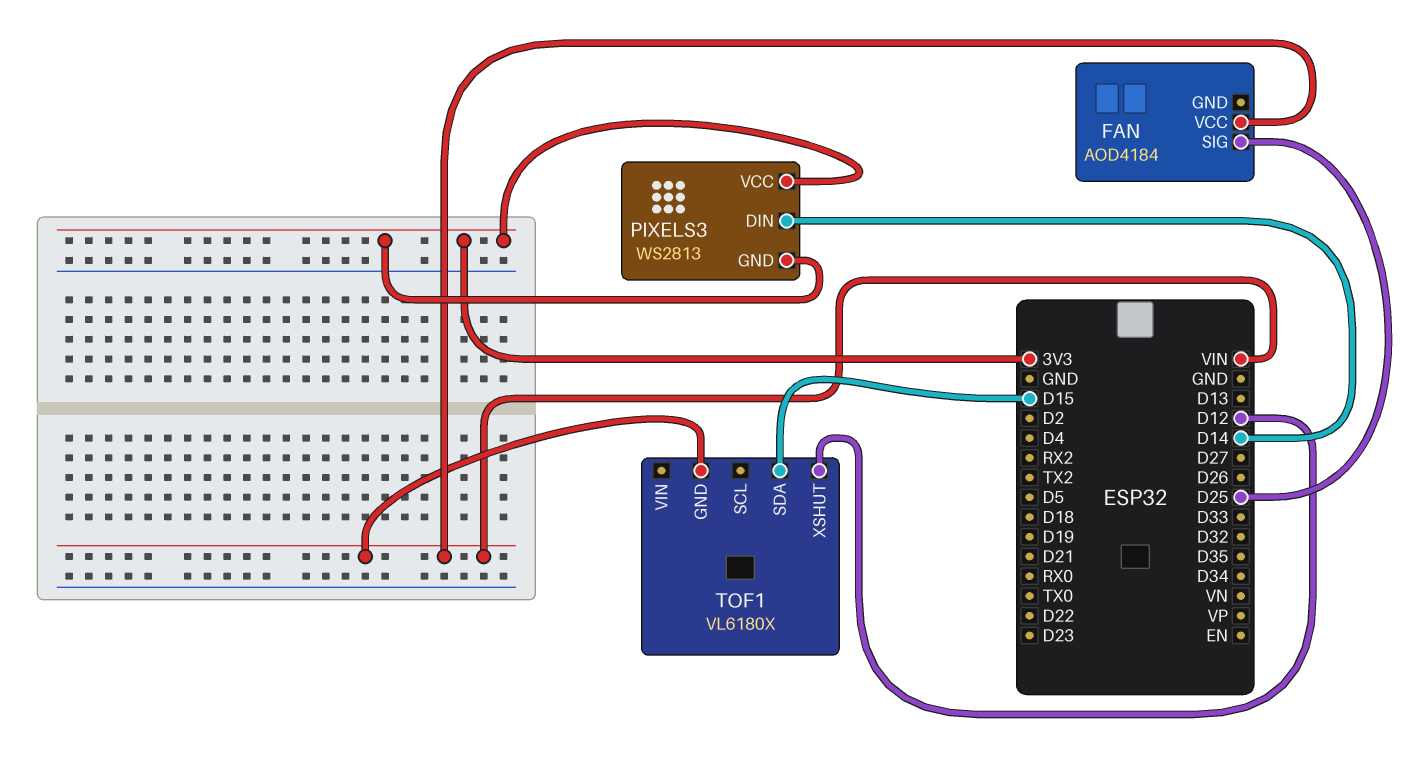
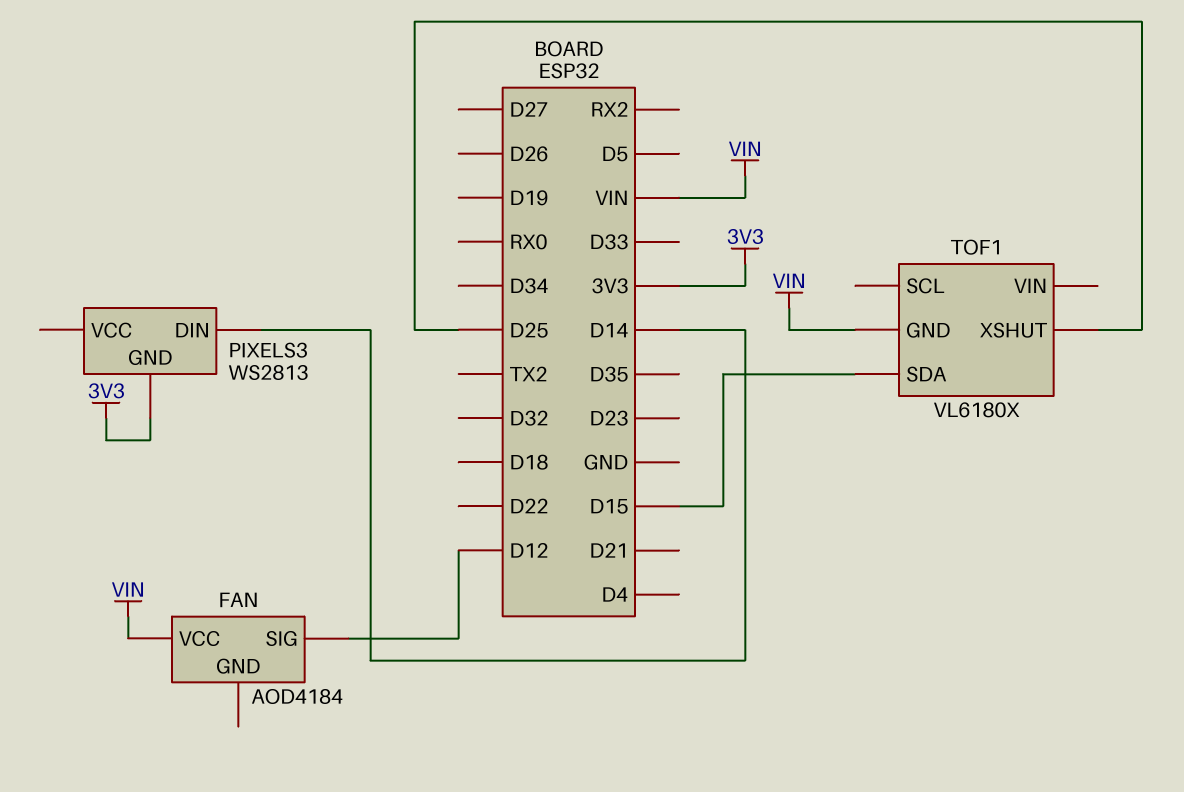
FAN pin SIG: D25 -> D12
PIXELS3 pin VCC: 3V3 -> none
TOF1 pin XSHUT: D12 -> D25

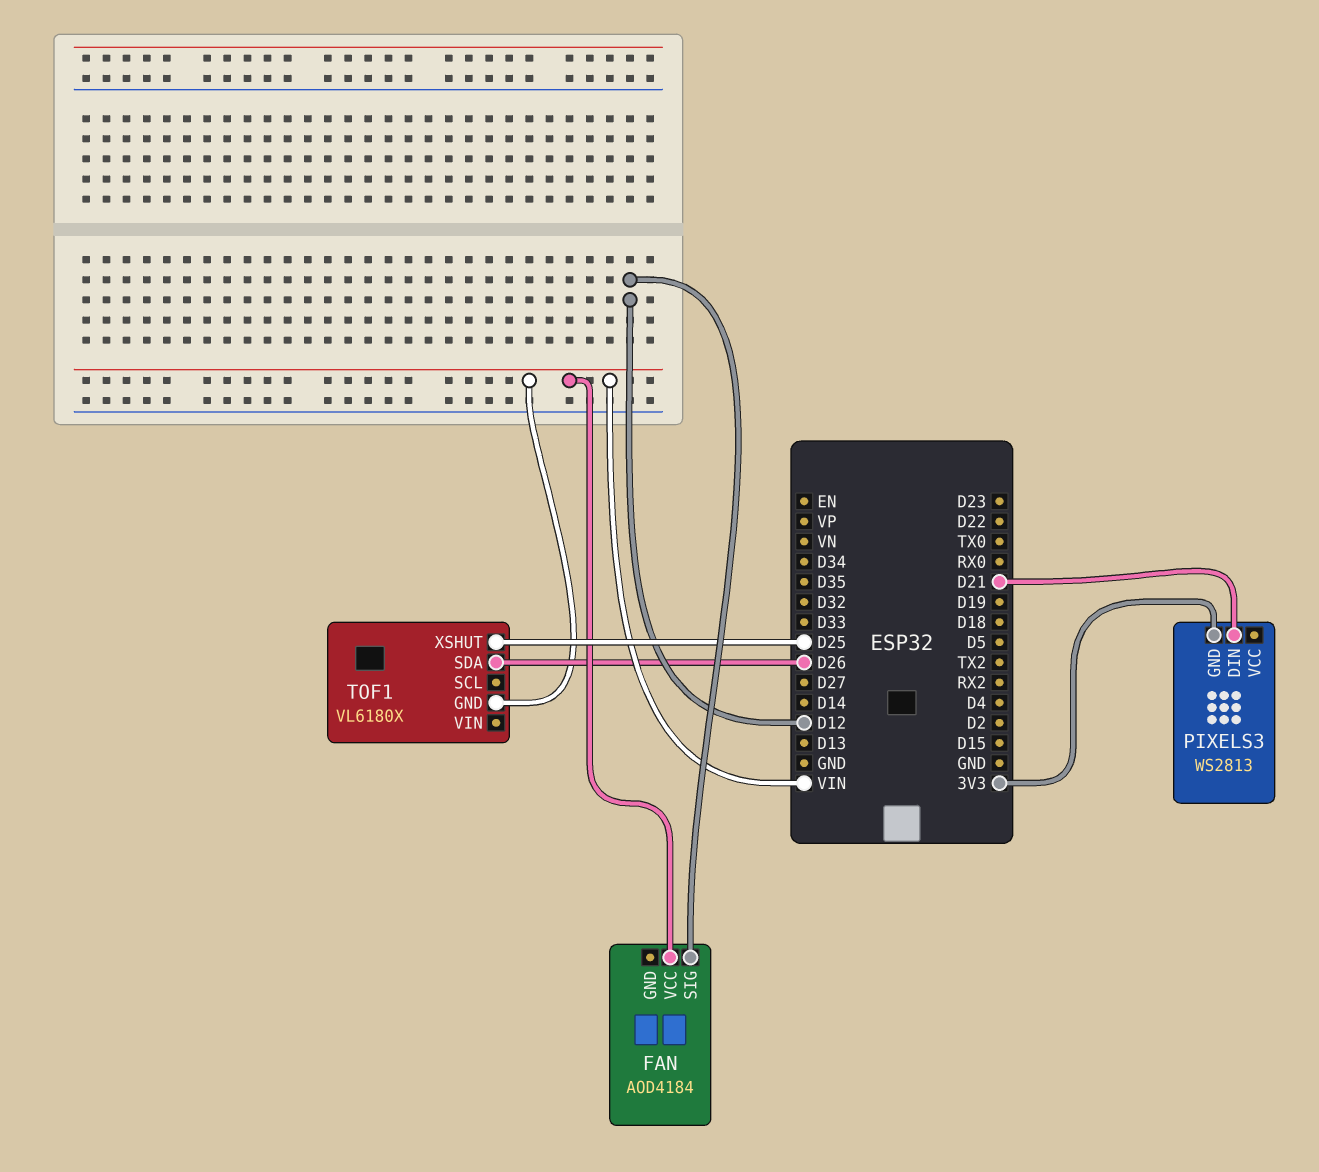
PIXELS3 pin DIN: D14 -> D21
TOF1 pin SDA: D15 -> D26

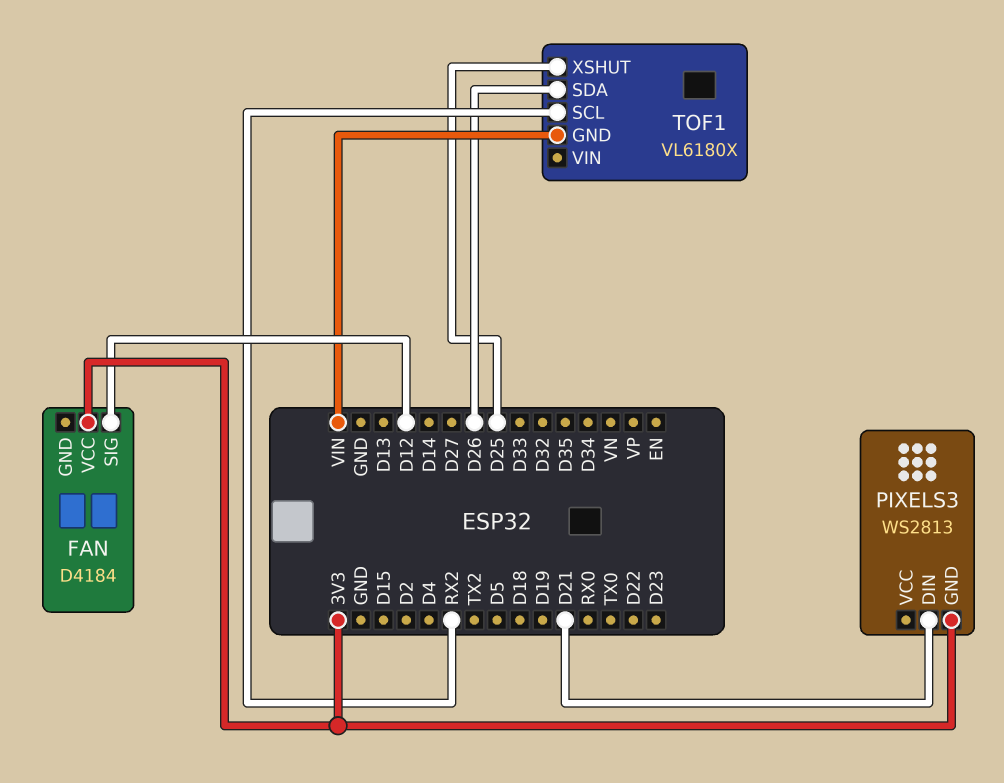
FAN: AOD4184 -> D4184
FAN pin VCC: VIN -> 3V3
TOF1 pin SCL: none -> RX2

